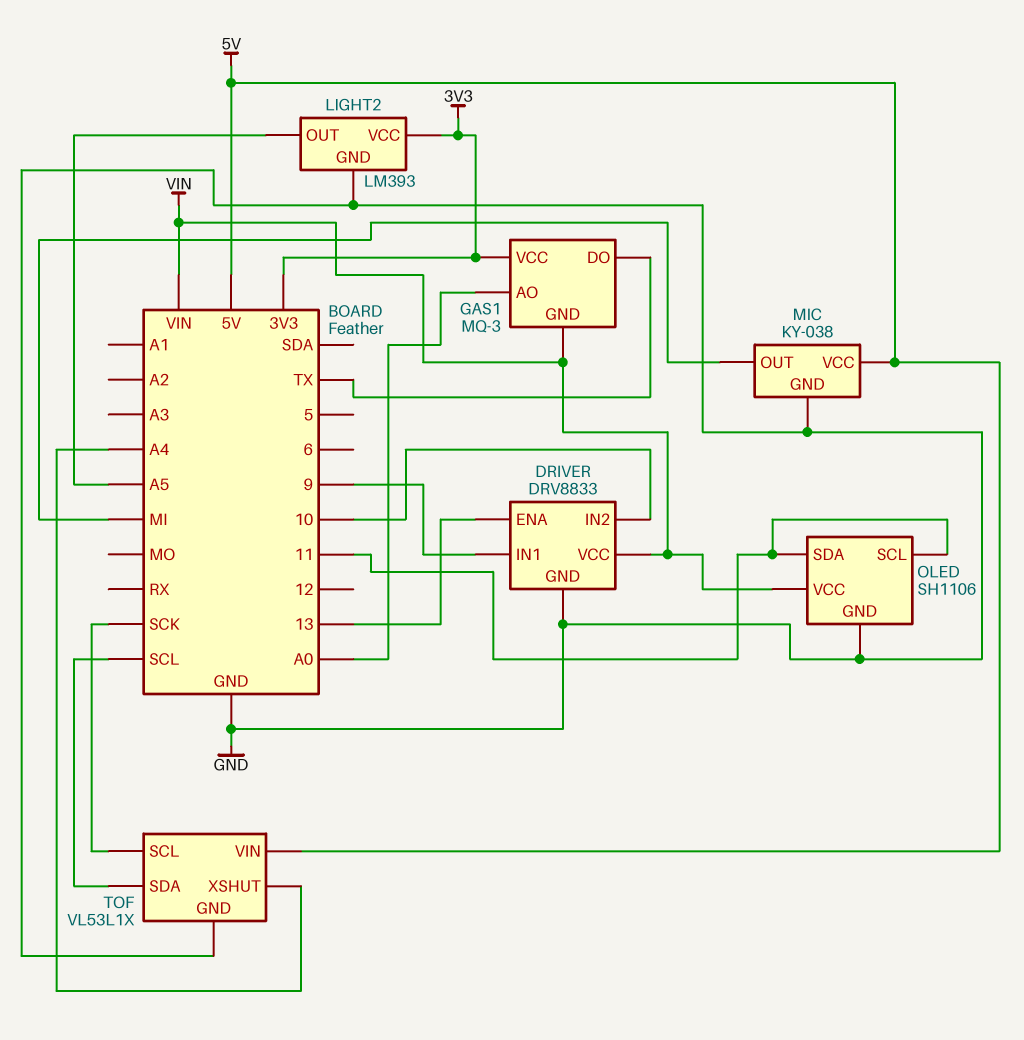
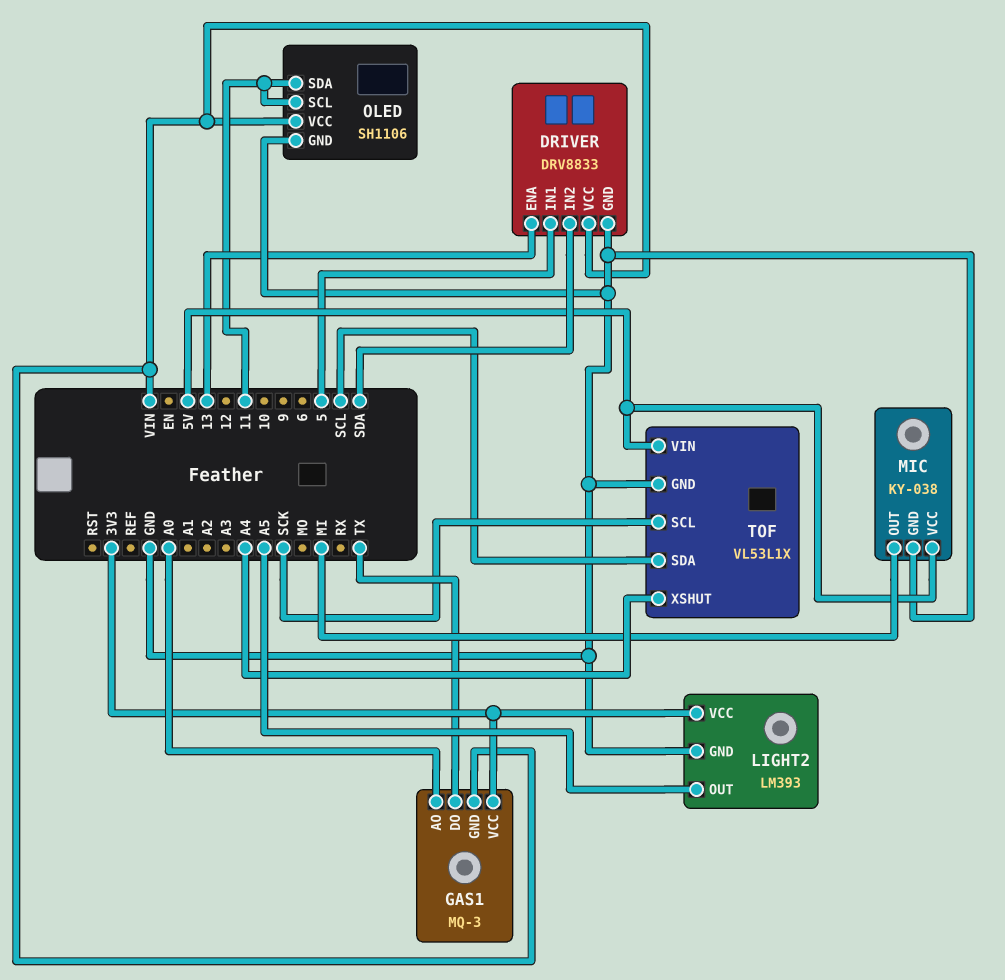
DRIVER pin IN1: 9 -> 5
DRIVER pin IN2: 10 -> SDA

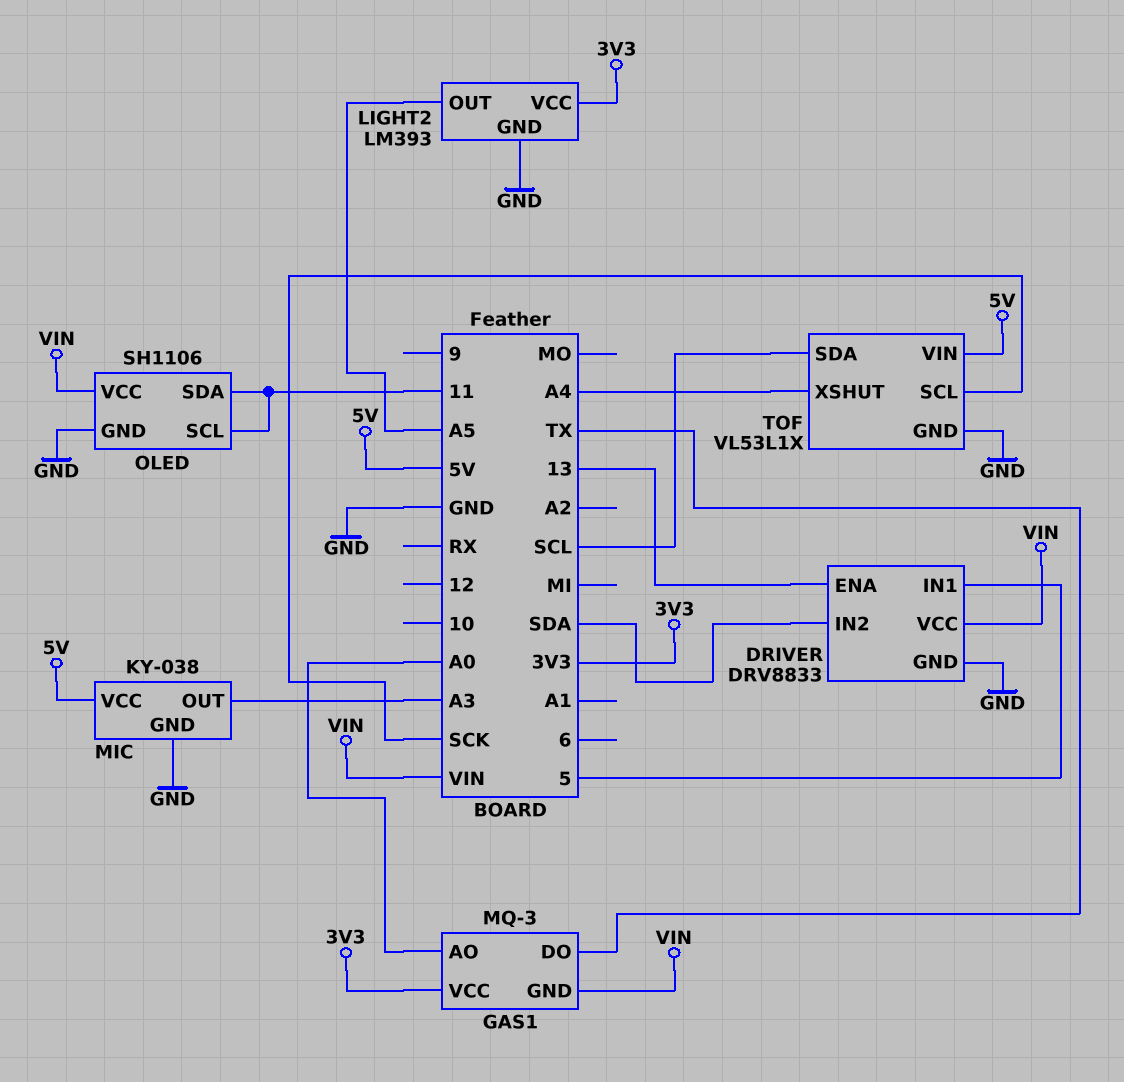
MIC pin OUT: MI -> A3

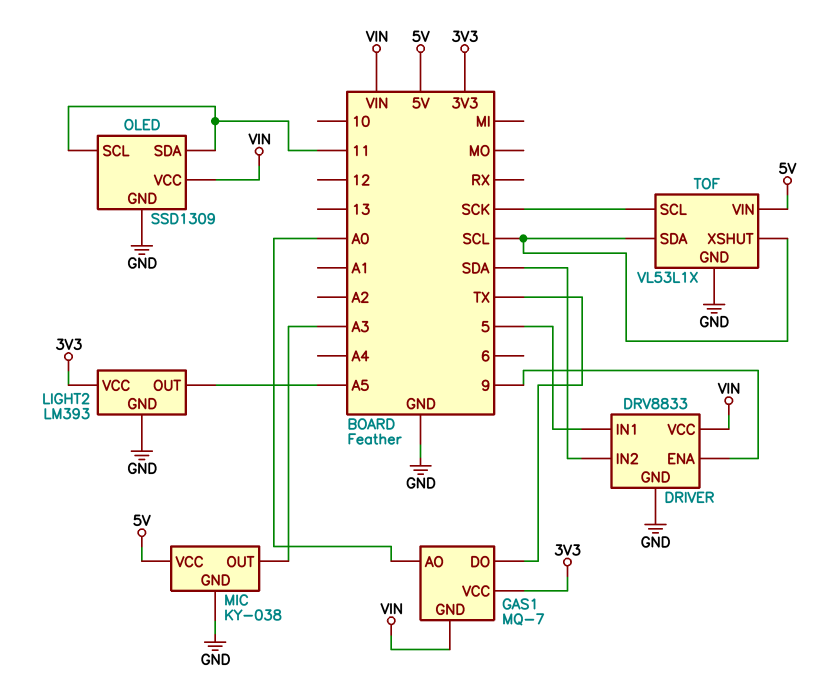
DRIVER pin ENA: 13 -> 9
GAS1: MQ-3 -> MQ-7
OLED: SH1106 -> SSD1309
TOF pin XSHUT: A4 -> SCL

